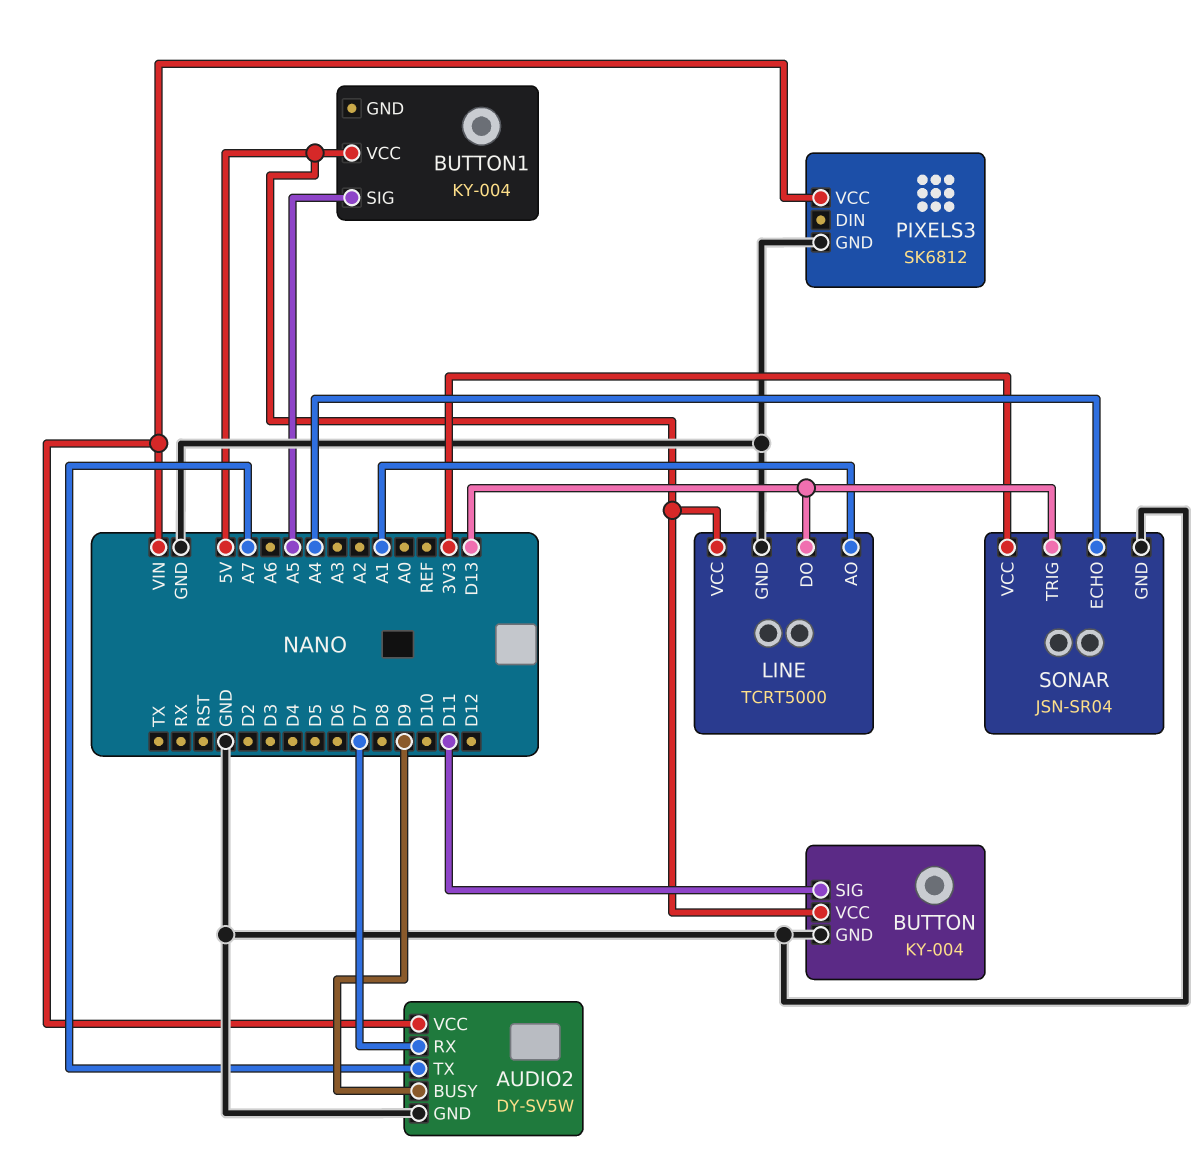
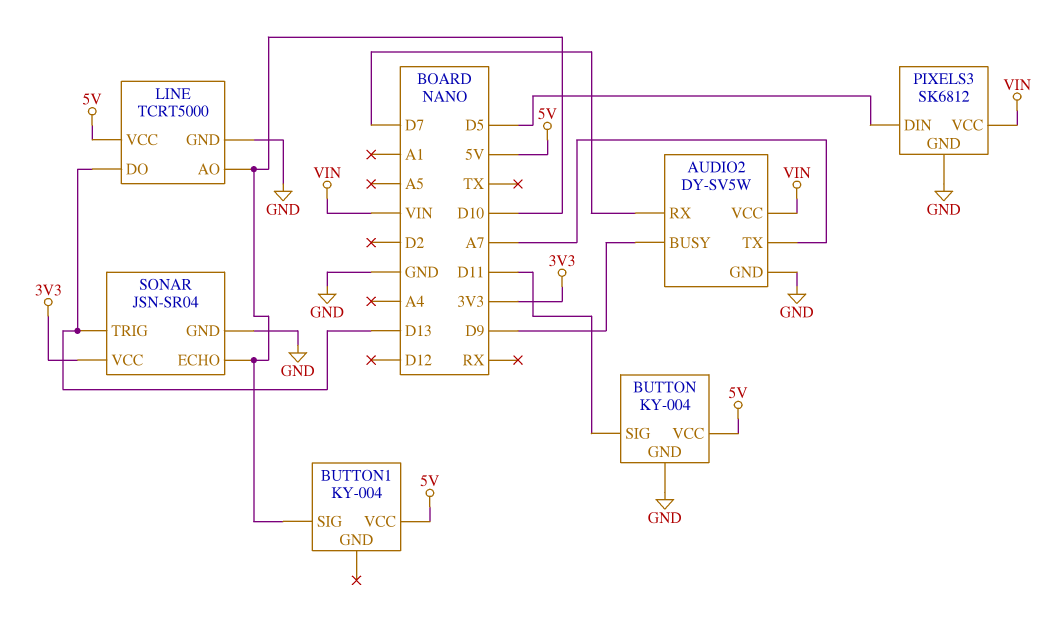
BUTTON1 pin SIG: A5 -> D10
LINE pin AO: A1 -> D10
PIXELS3 pin DIN: none -> D5
SONAR pin ECHO: A4 -> D10

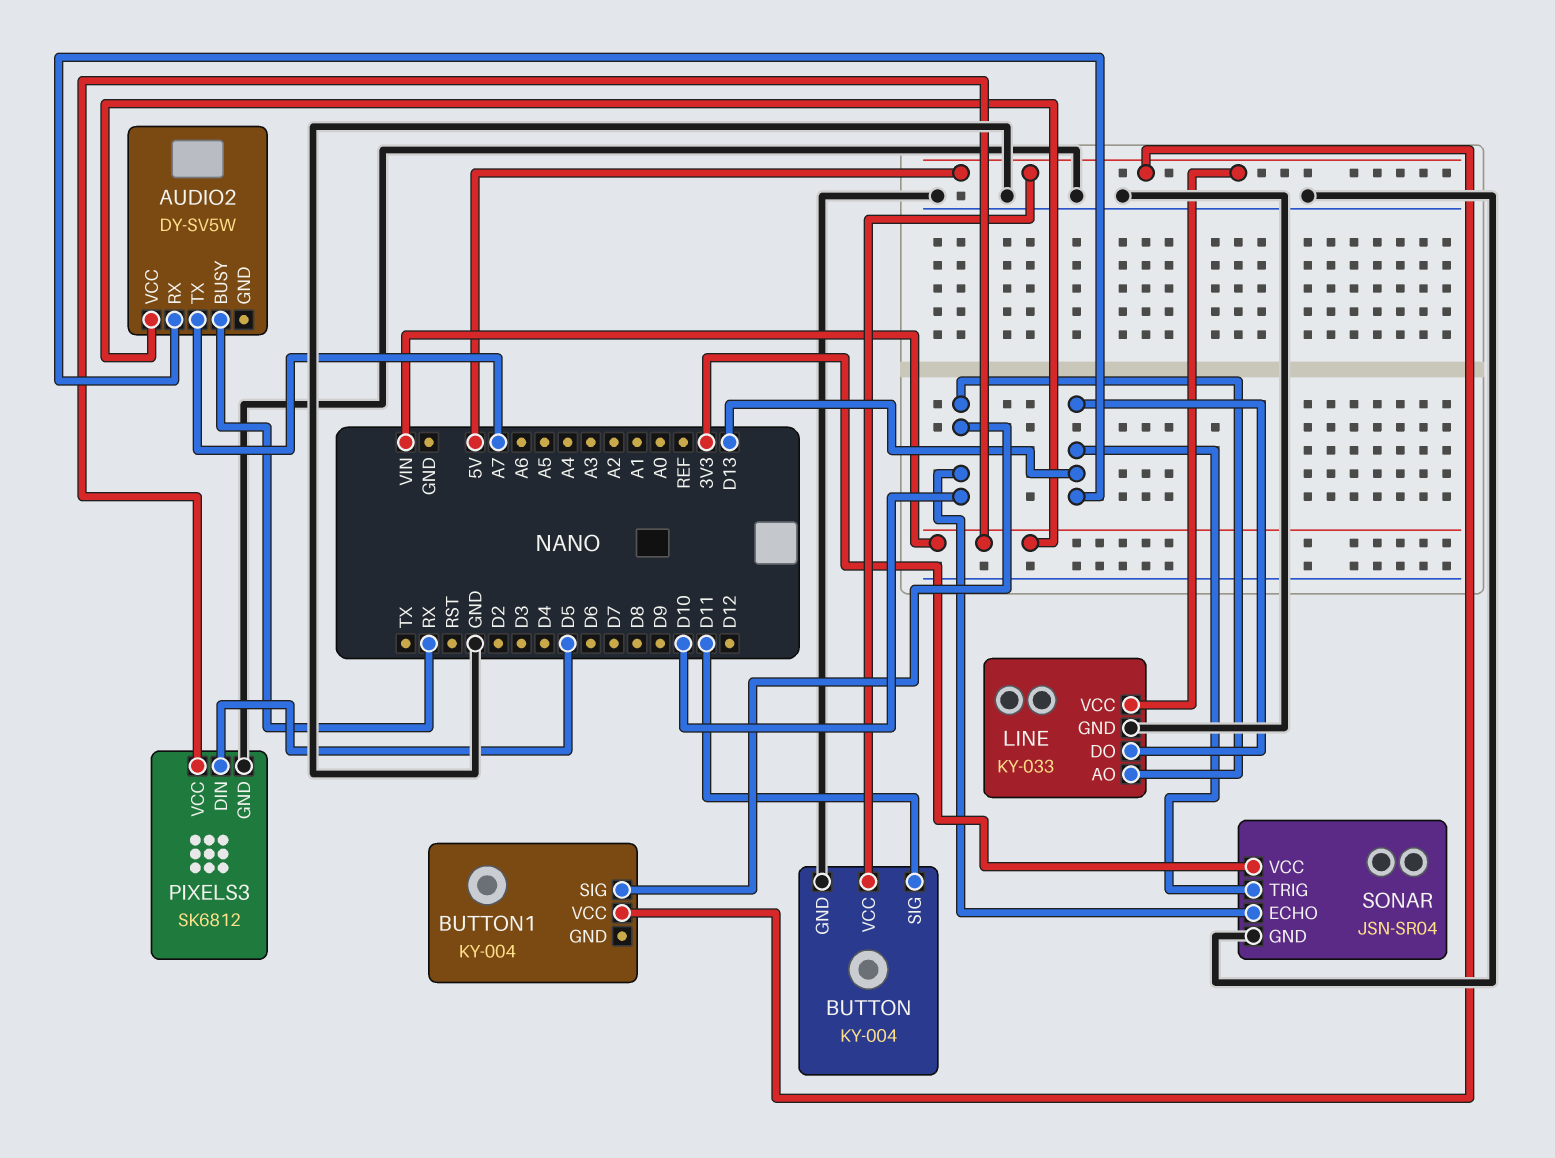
AUDIO2 pin BUSY: D9 -> RX
AUDIO2 pin GND: GND -> none
AUDIO2 pin RX: D7 -> D13
LINE: TCRT5000 -> KY-033

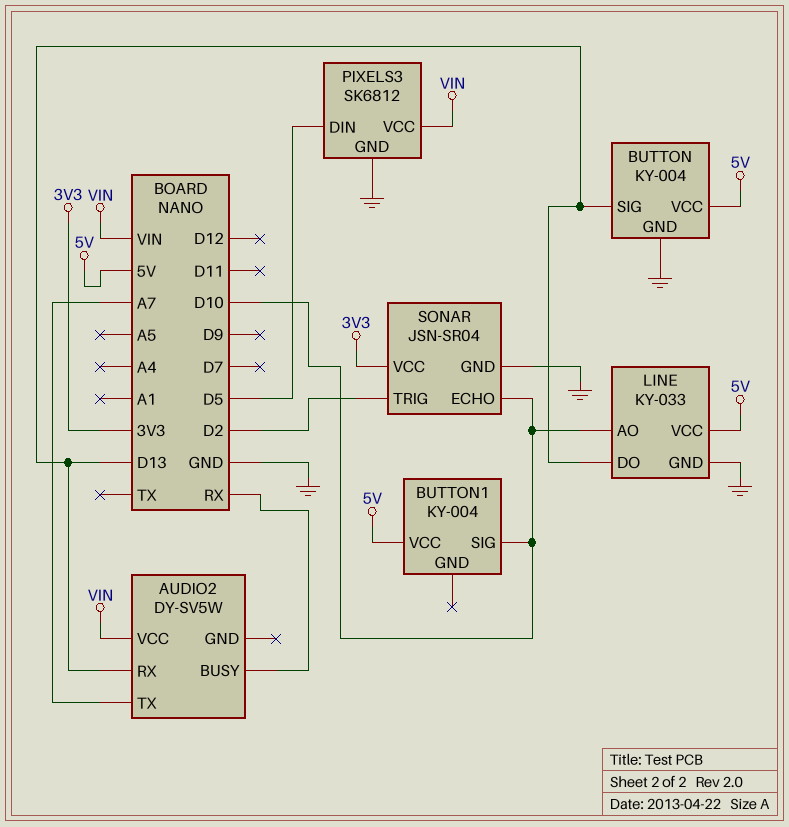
BUTTON pin SIG: D11 -> D13
SONAR pin TRIG: D13 -> D2

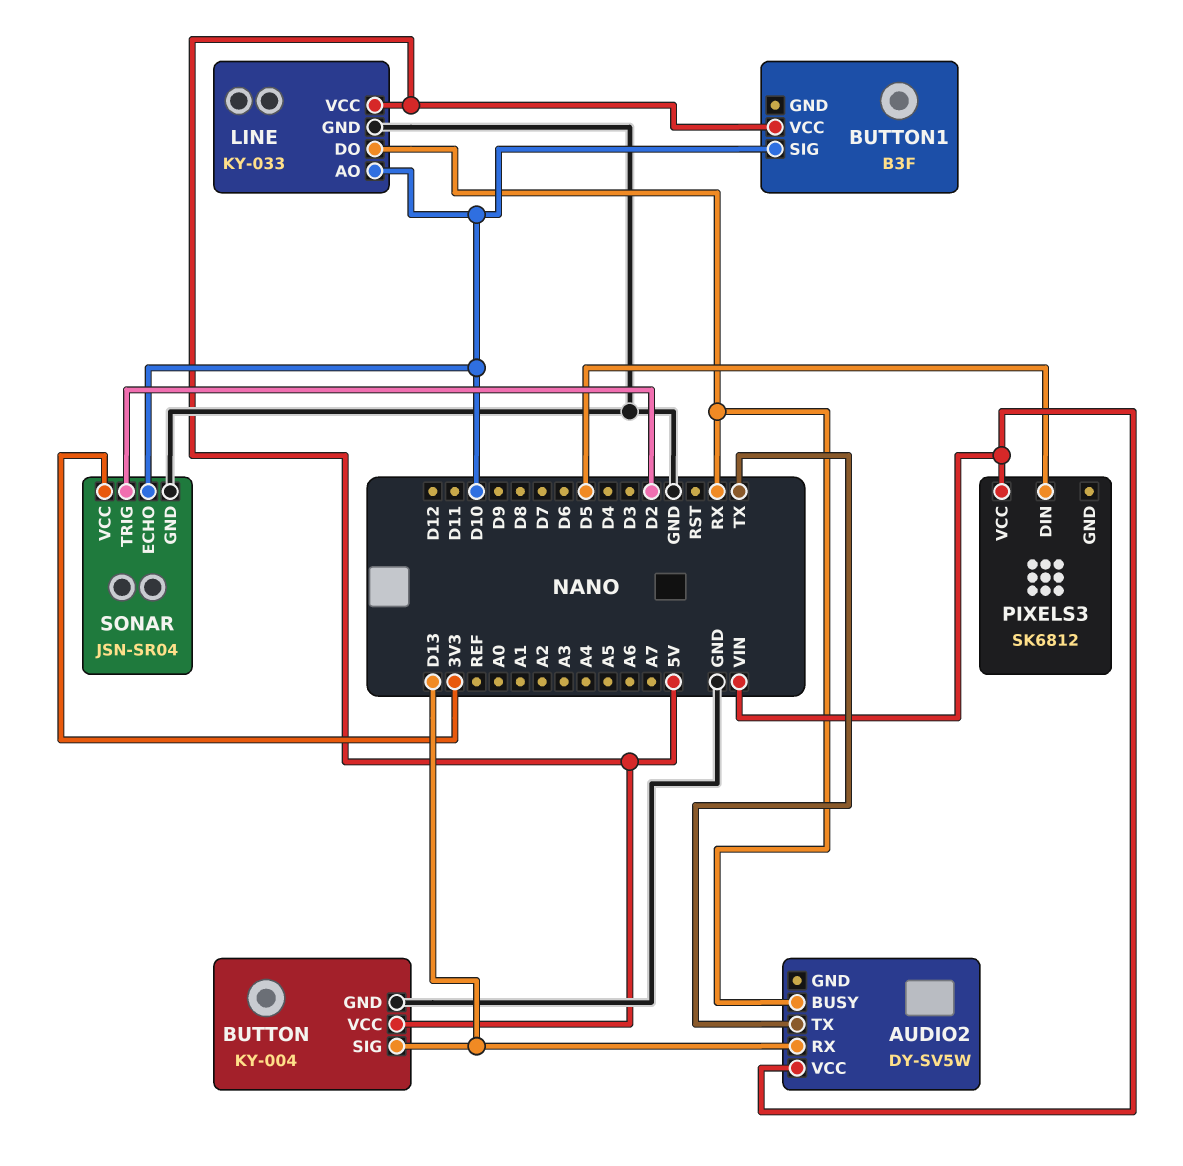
AUDIO2 pin TX: A7 -> TX
BUTTON1: KY-004 -> B3F
LINE pin DO: D13 -> RX
PIXELS3 pin GND: GND -> none

